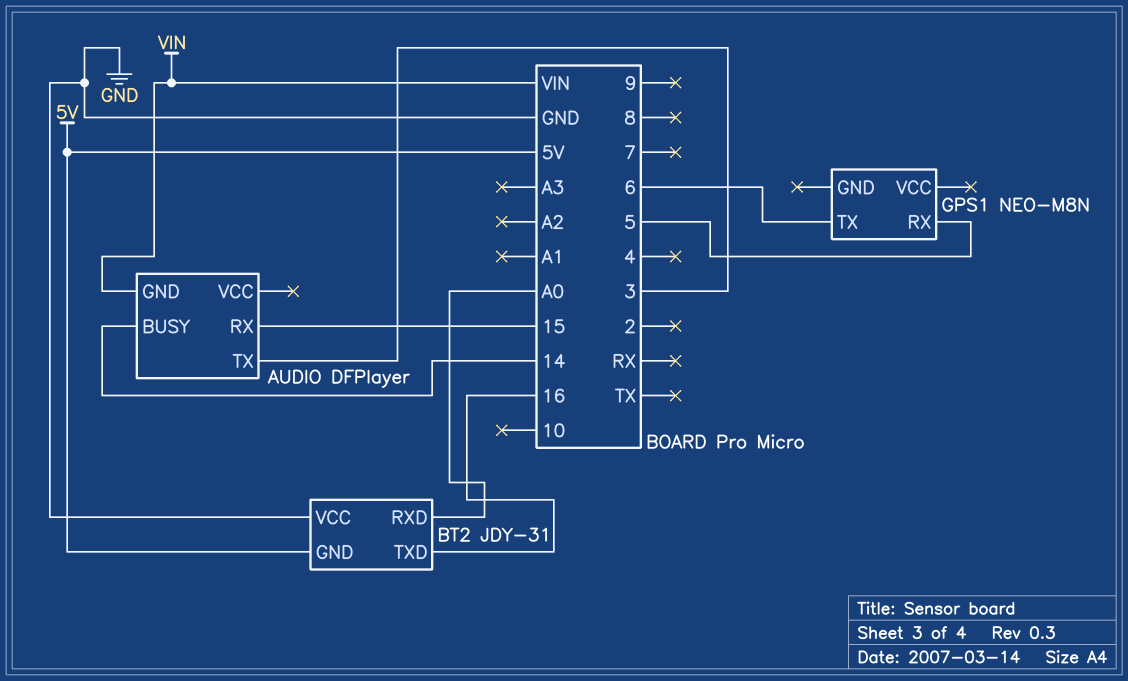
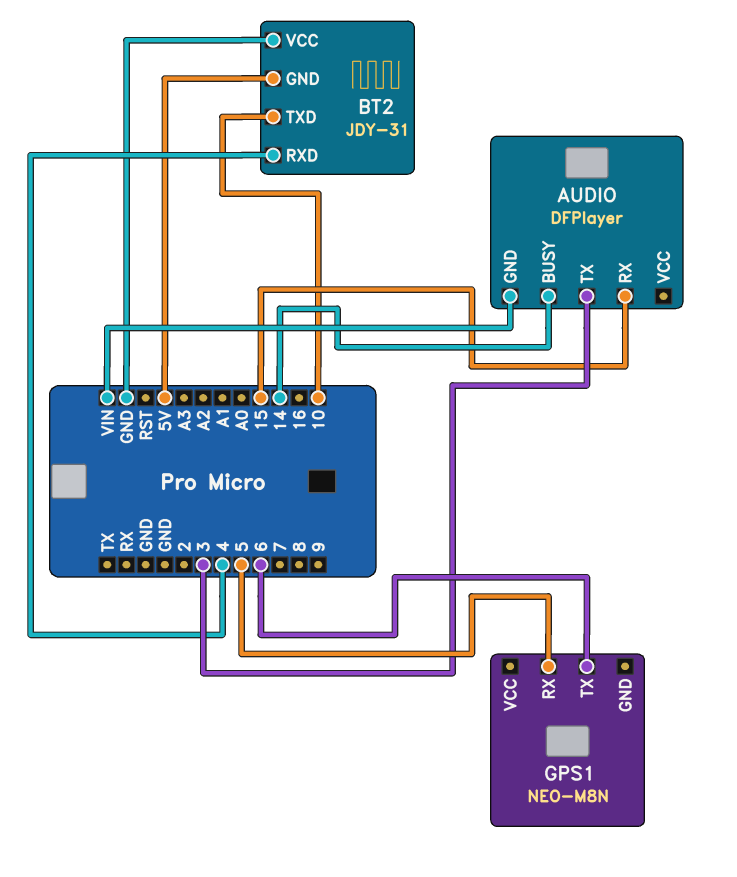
BT2 pin RXD: A0 -> 4
BT2 pin TXD: 16 -> 10

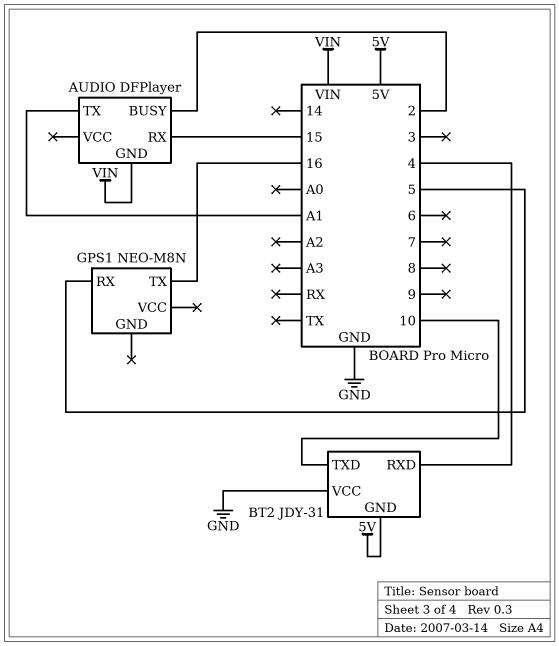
AUDIO pin BUSY: 14 -> 2
AUDIO pin TX: 3 -> A1
GPS1 pin TX: 6 -> 16

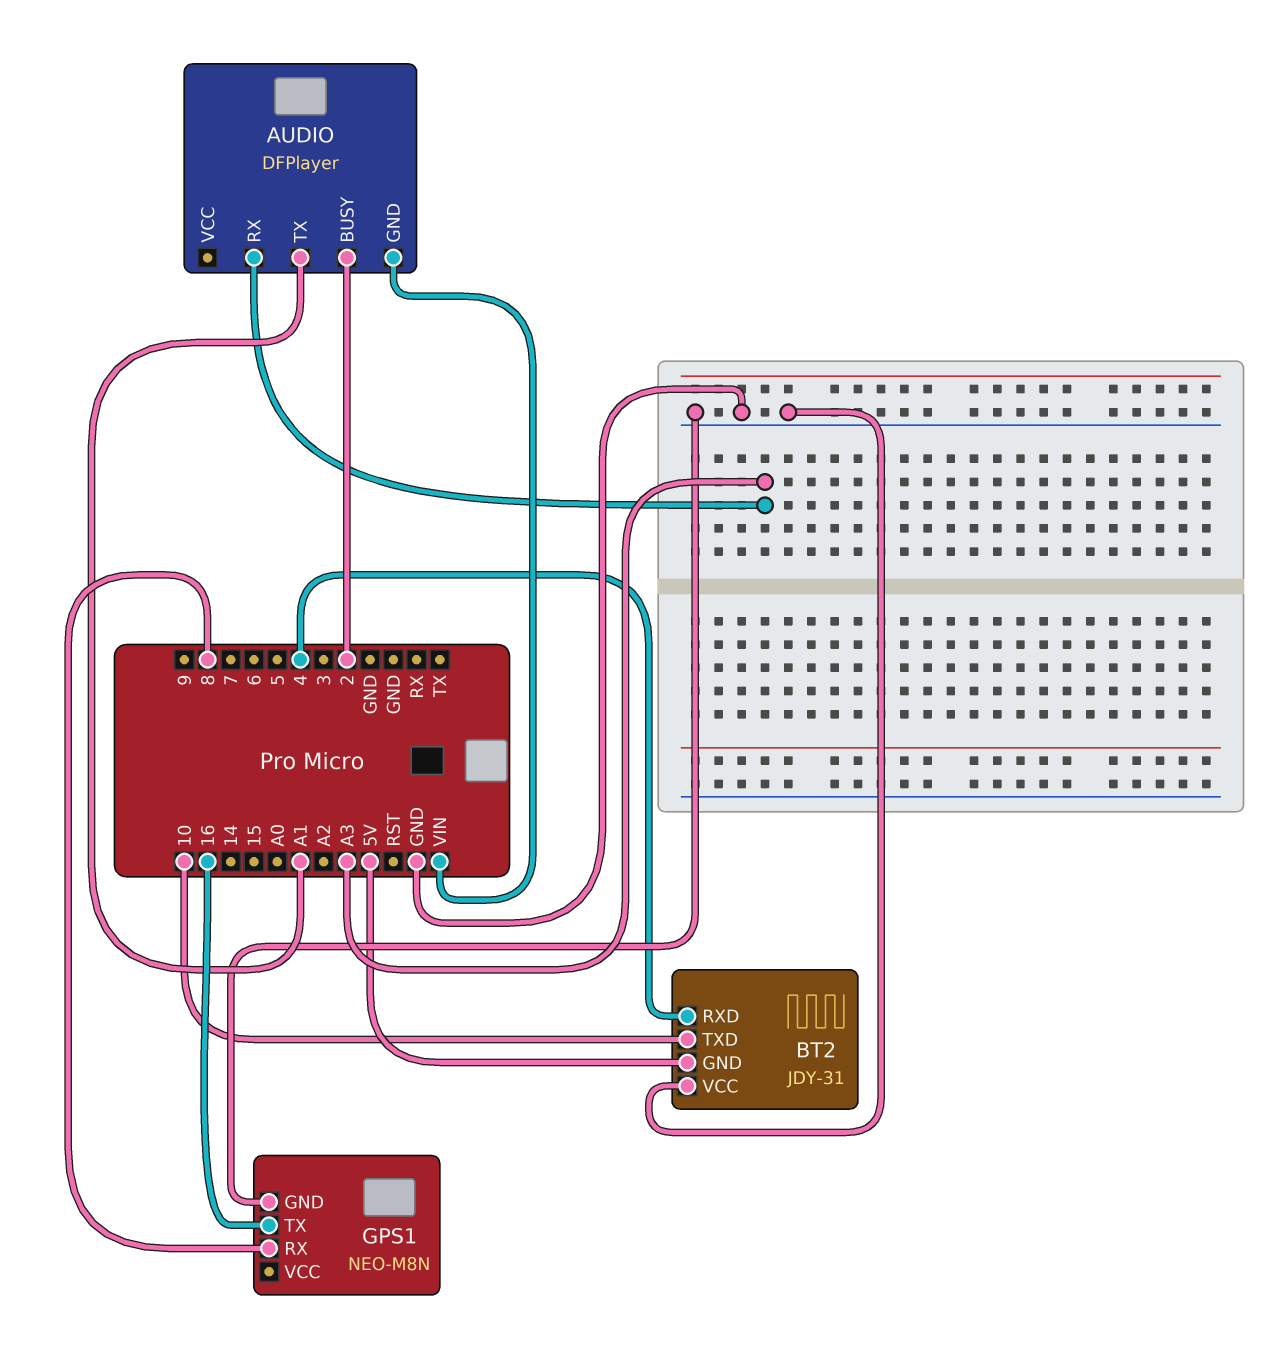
AUDIO pin RX: 15 -> A3
GPS1 pin GND: none -> GND
GPS1 pin RX: 5 -> 8

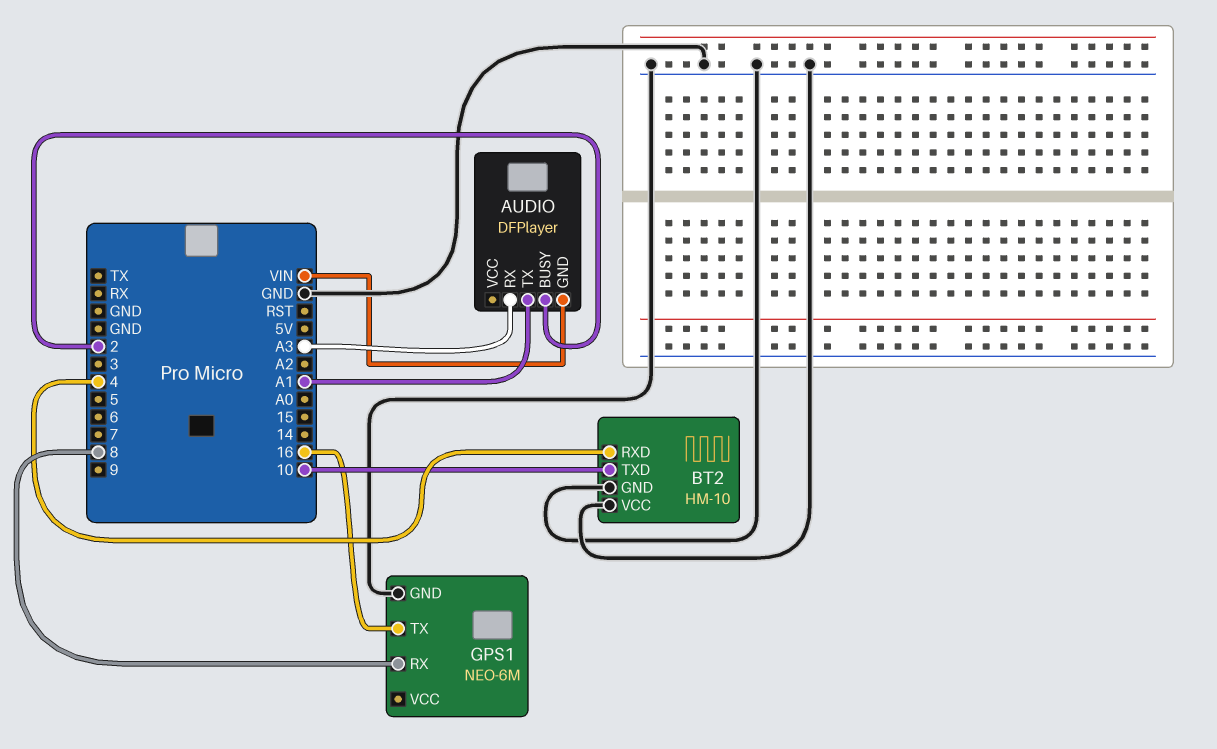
BT2: JDY-31 -> HM-10
BT2 pin GND: 5V -> GND
GPS1: NEO-M8N -> NEO-6M

